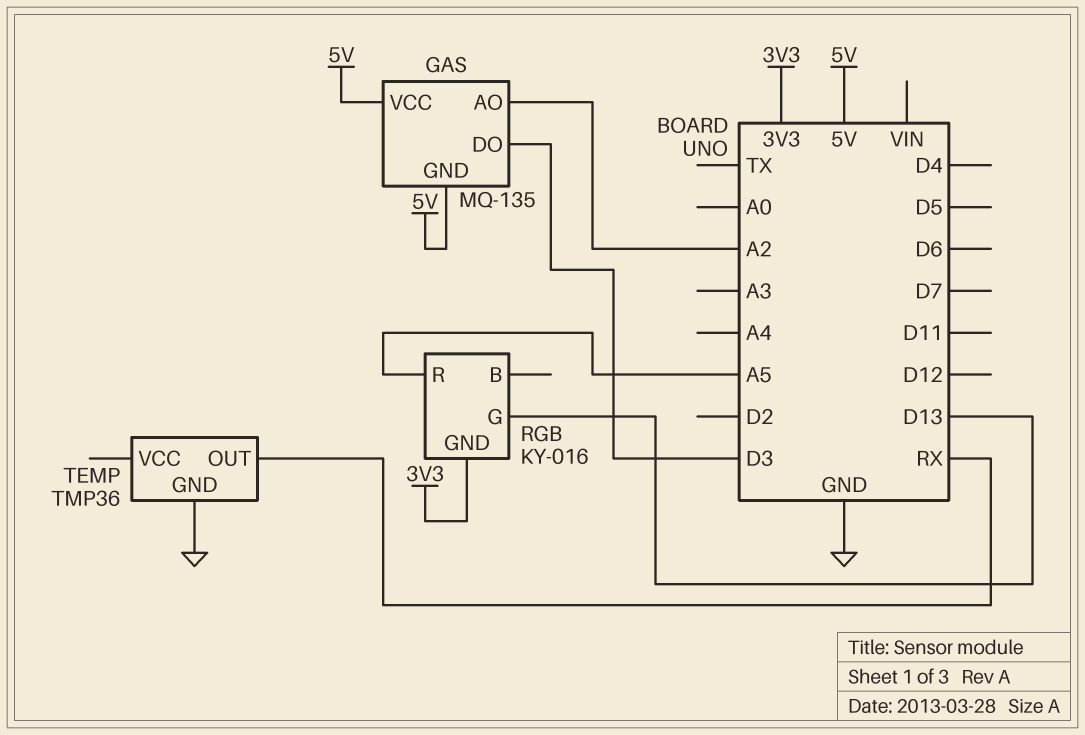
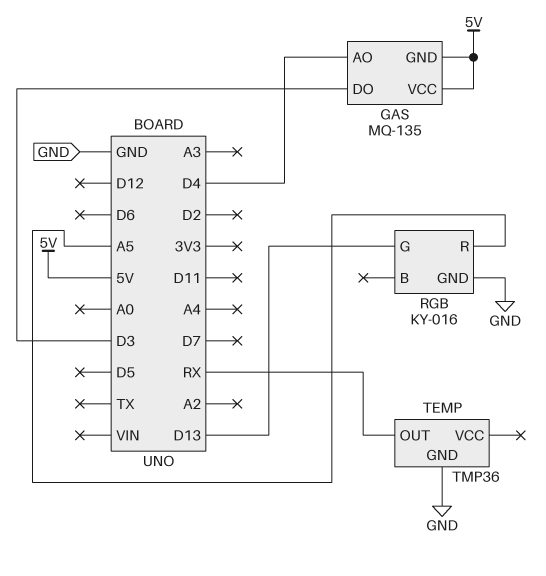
GAS pin AO: A2 -> D4
RGB pin GND: 3V3 -> GND

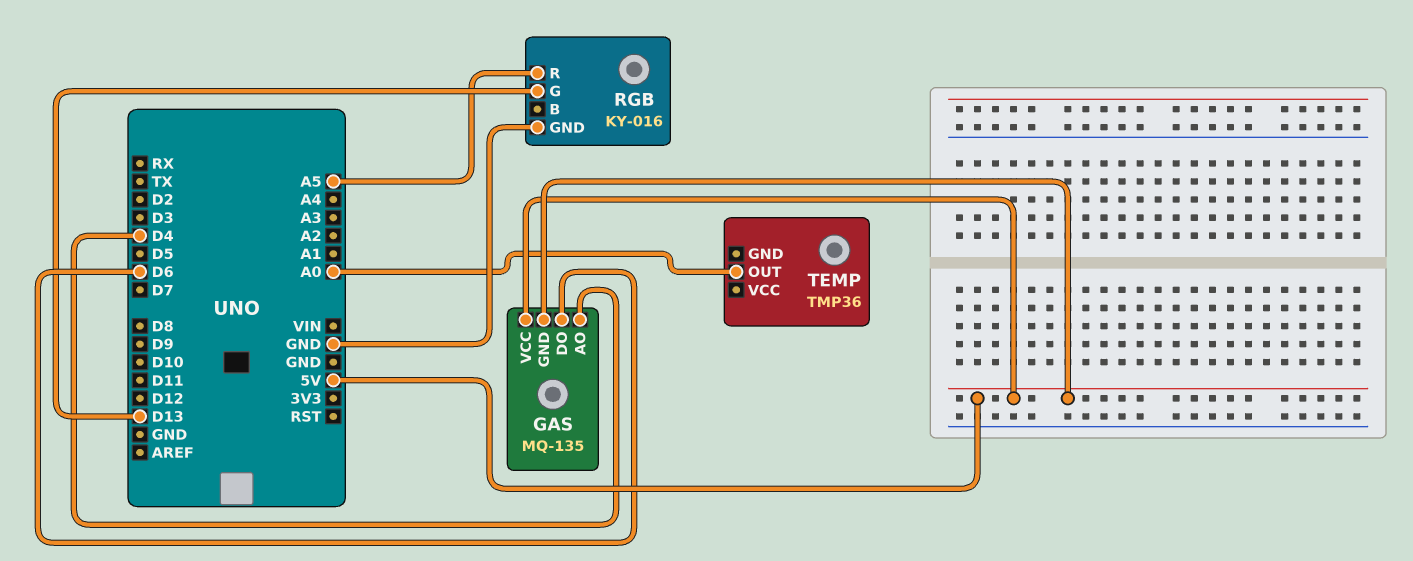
GAS pin DO: D3 -> D6
TEMP pin GND: GND -> none
TEMP pin OUT: RX -> A0

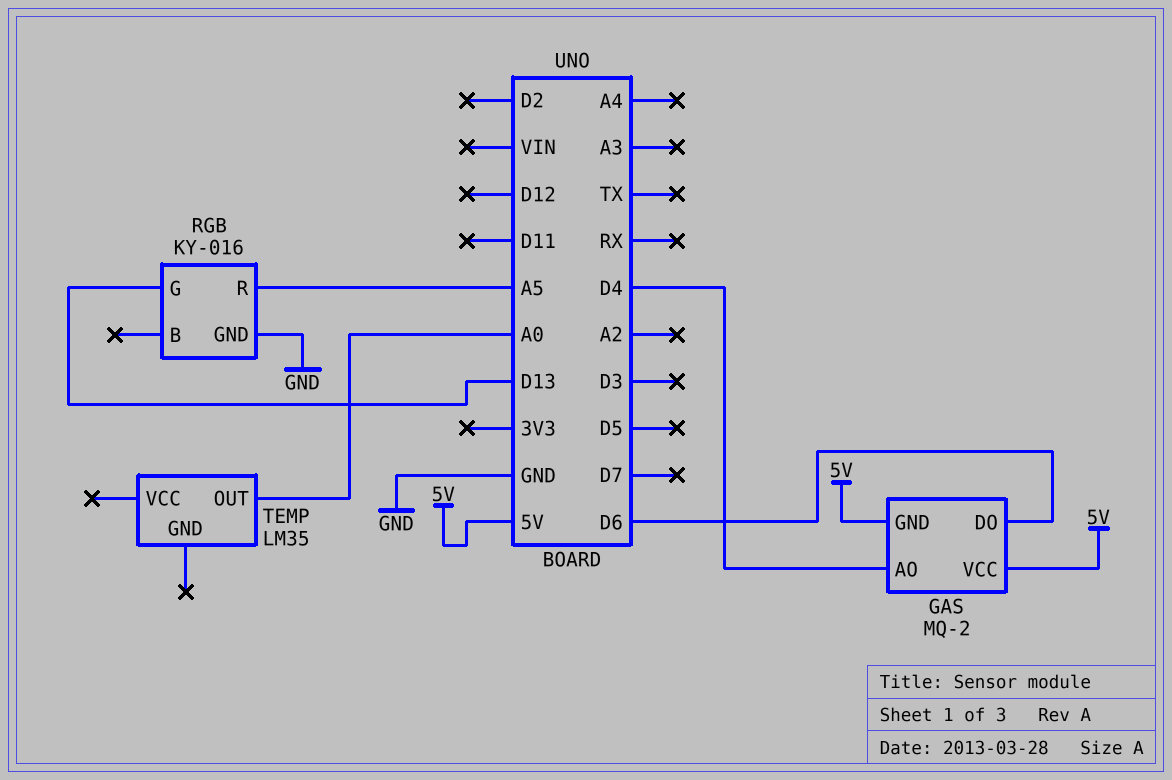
GAS: MQ-135 -> MQ-2
TEMP: TMP36 -> LM35

